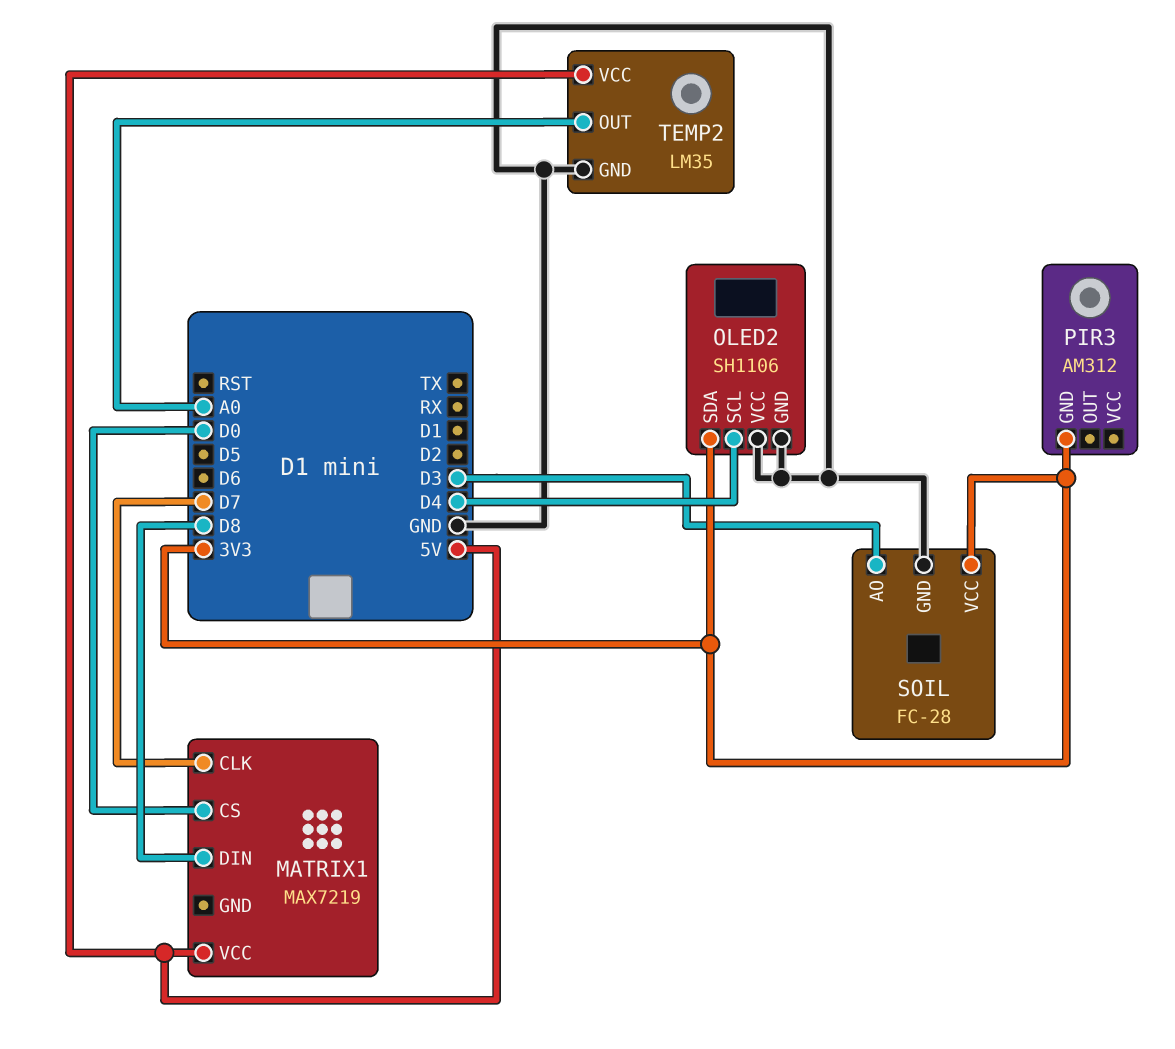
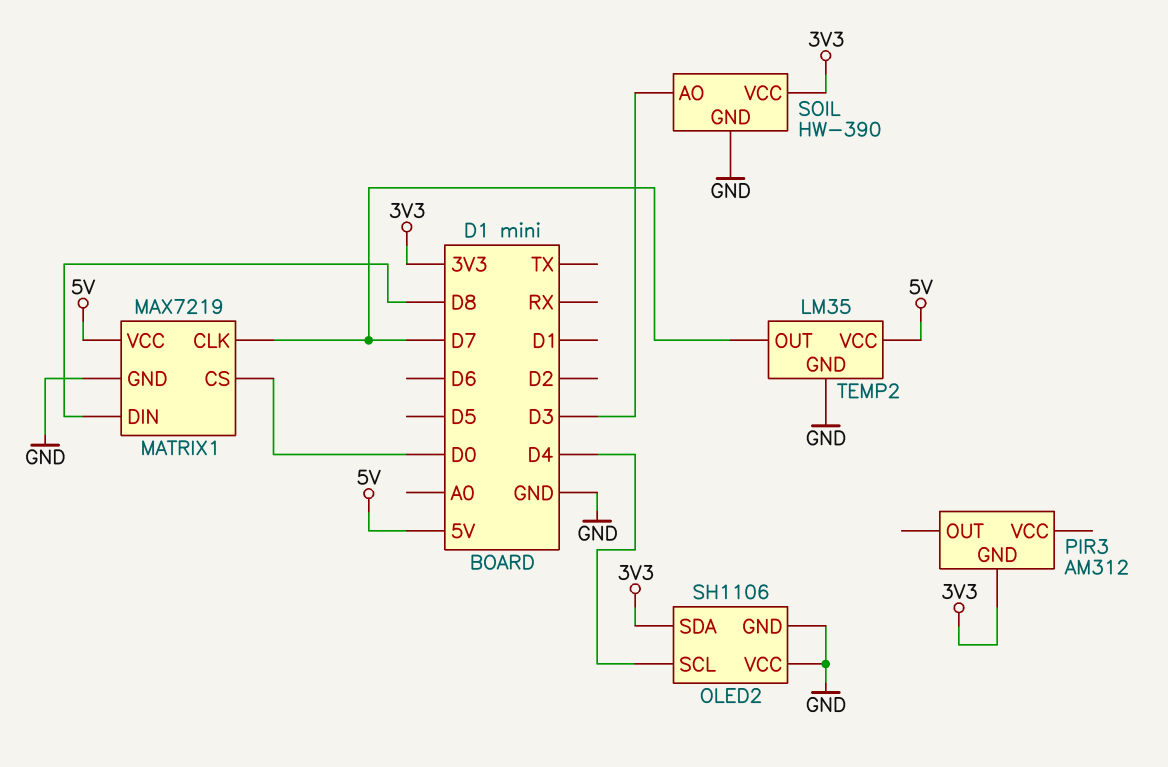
MATRIX1 pin GND: none -> GND
SOIL: FC-28 -> HW-390
TEMP2 pin OUT: A0 -> D7

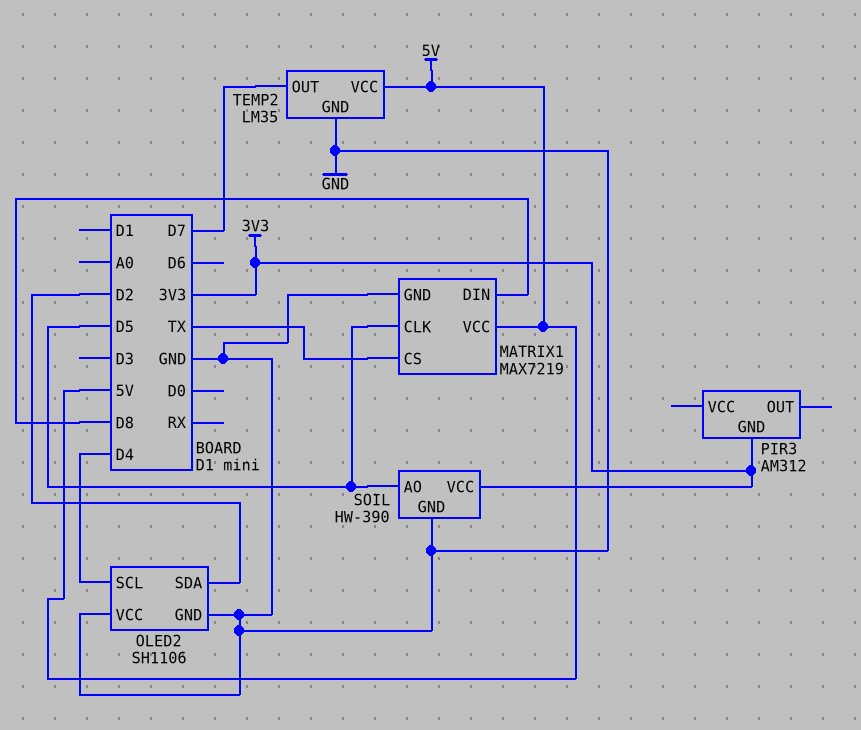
MATRIX1 pin CLK: D7 -> D5
MATRIX1 pin CS: D0 -> TX
OLED2 pin SDA: 3V3 -> D2
SOIL pin AO: D3 -> D5

